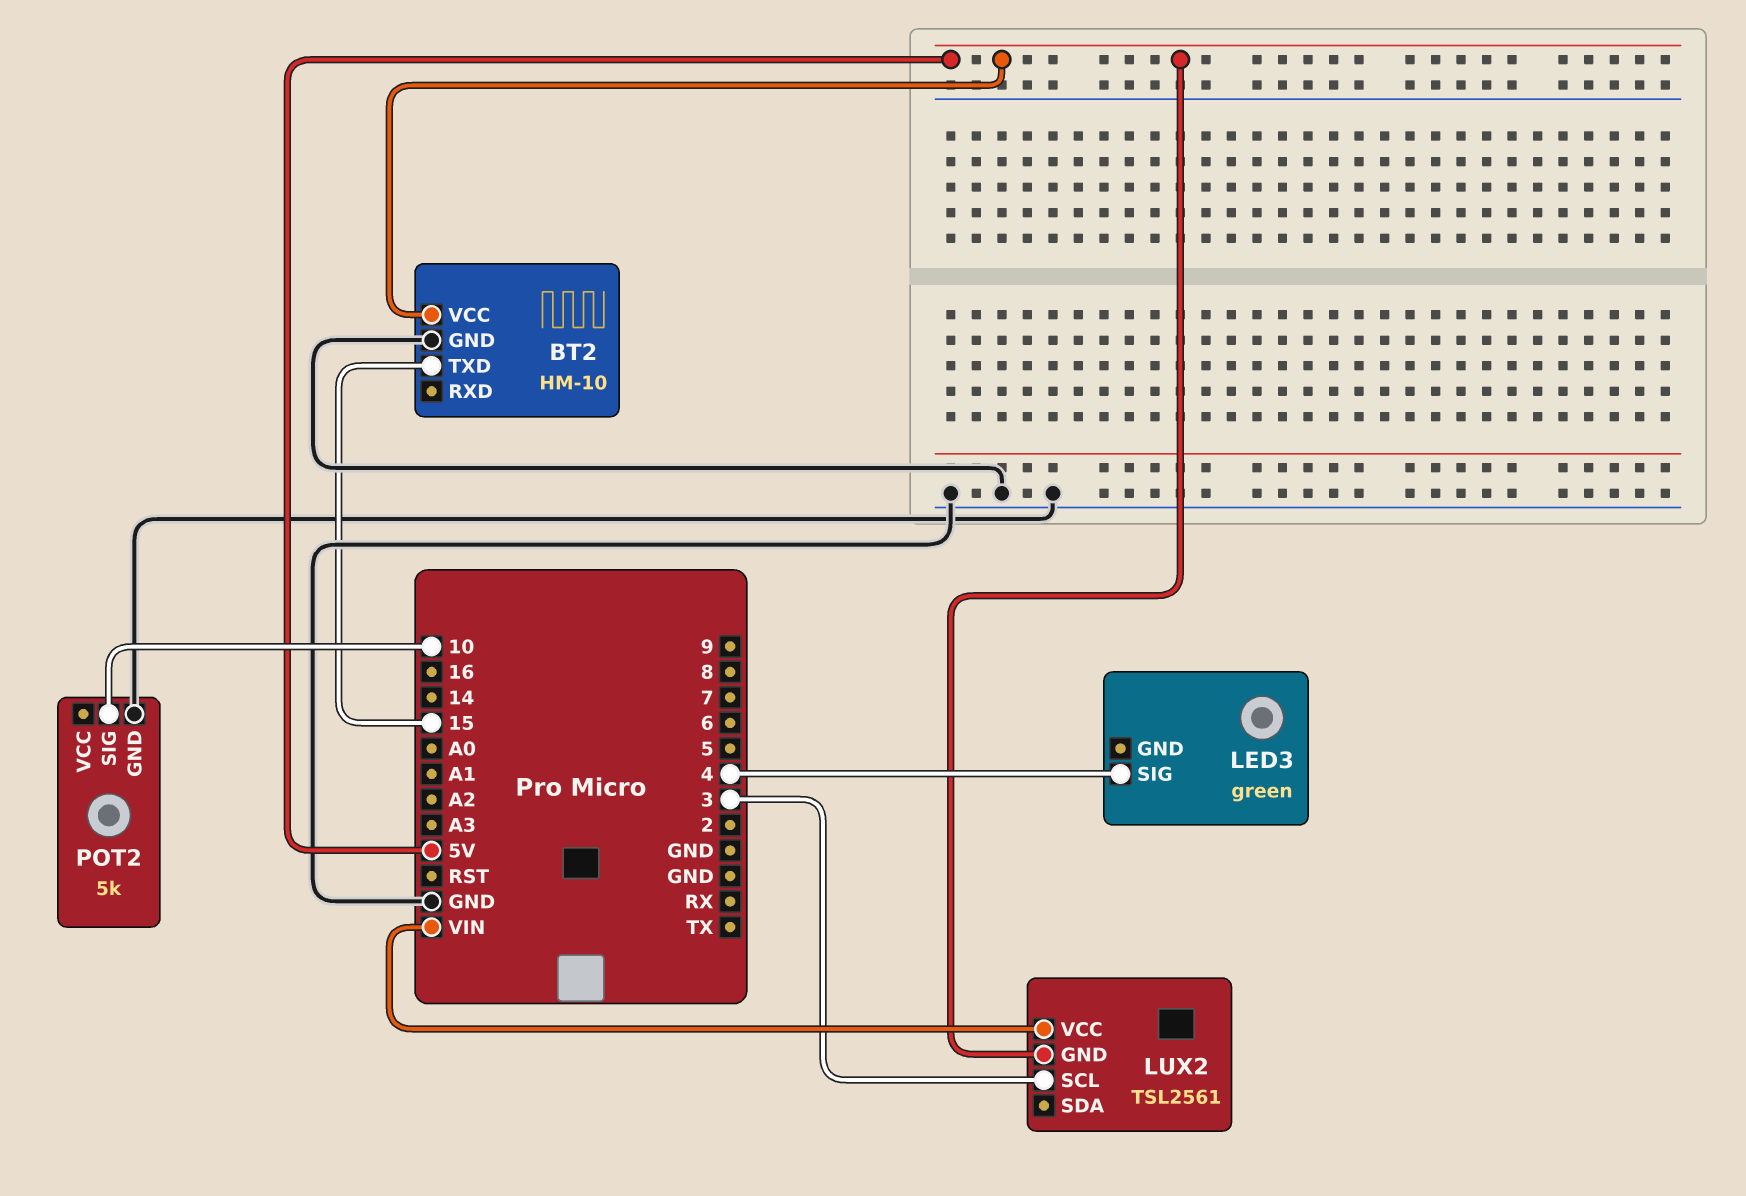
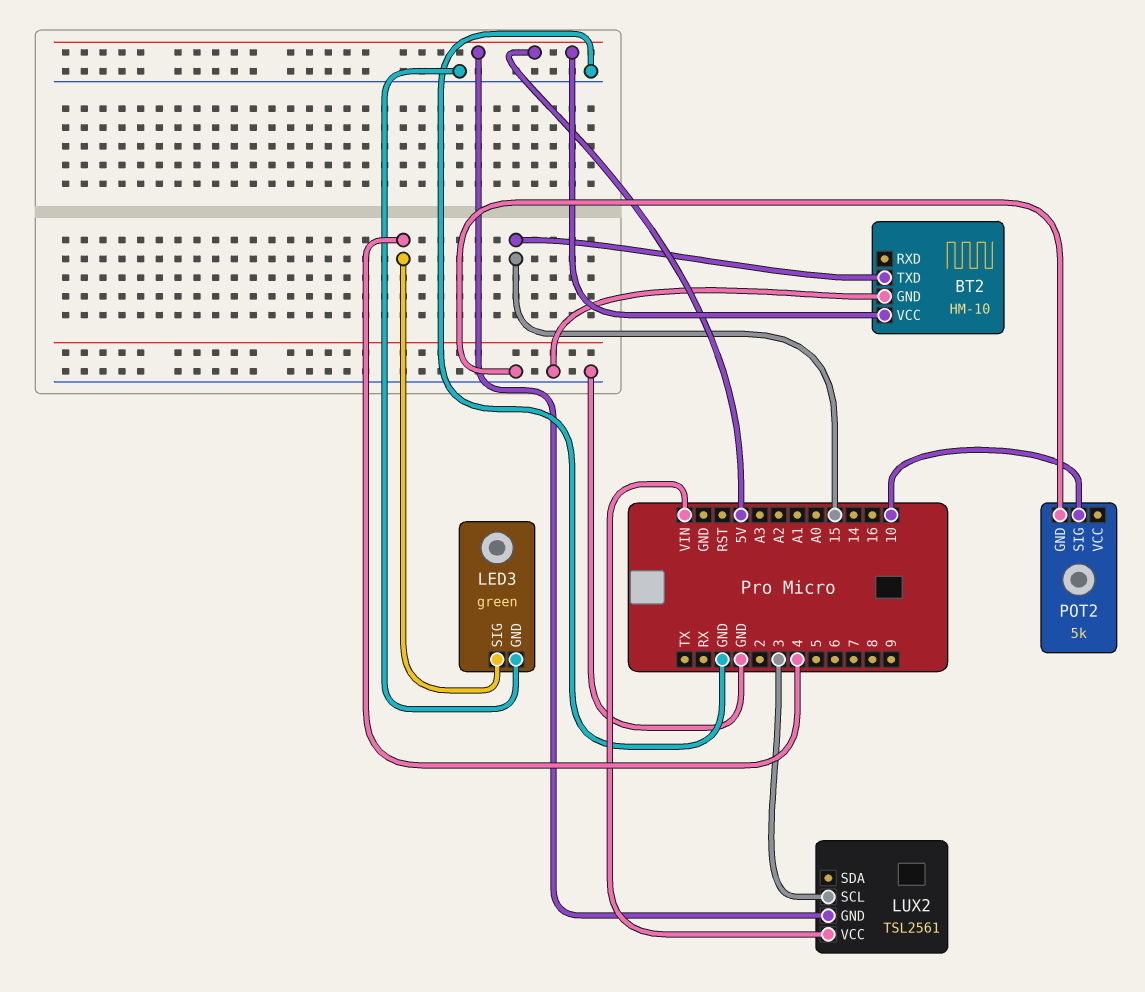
LED3 pin GND: none -> GND

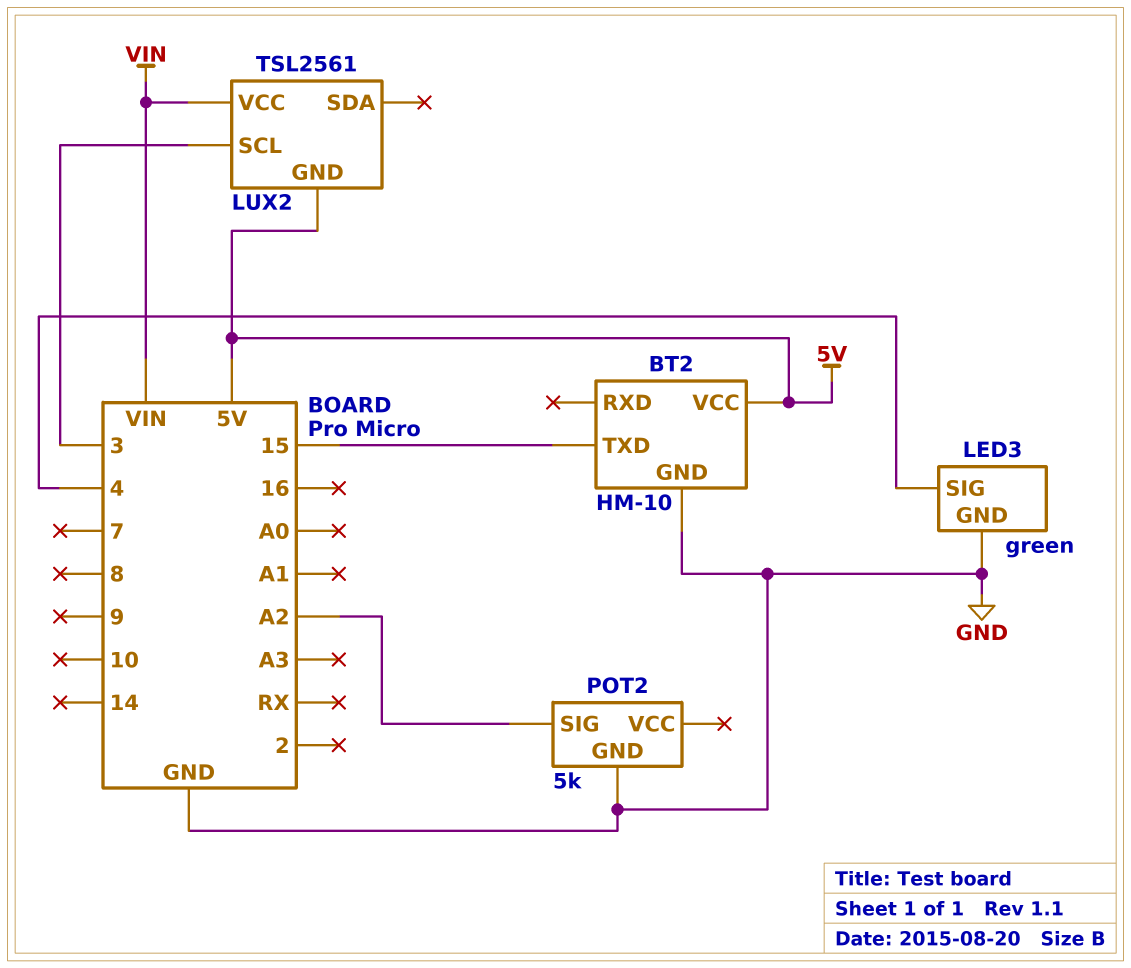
POT2 pin SIG: 10 -> A2

